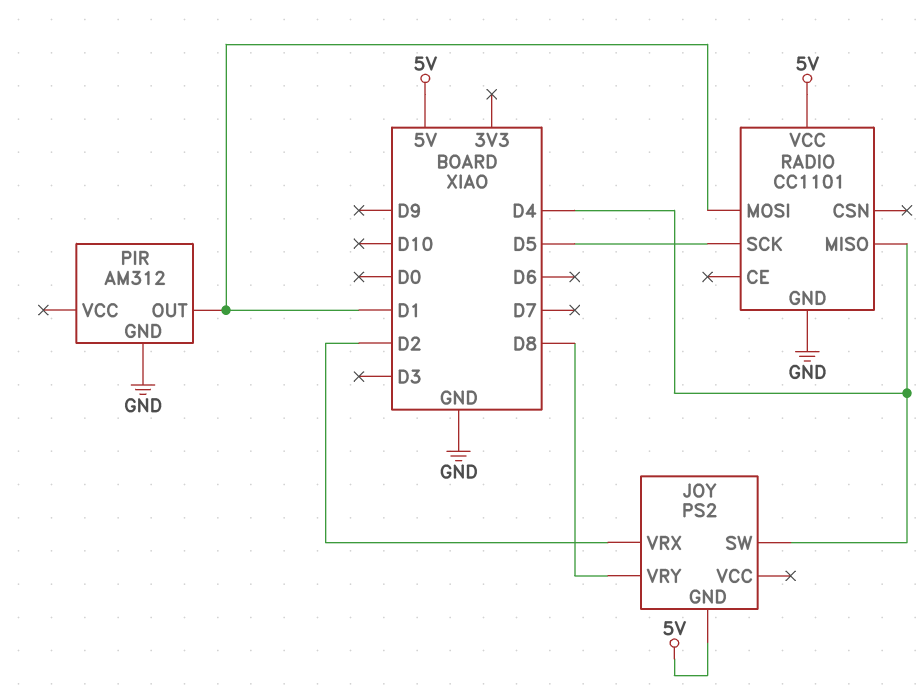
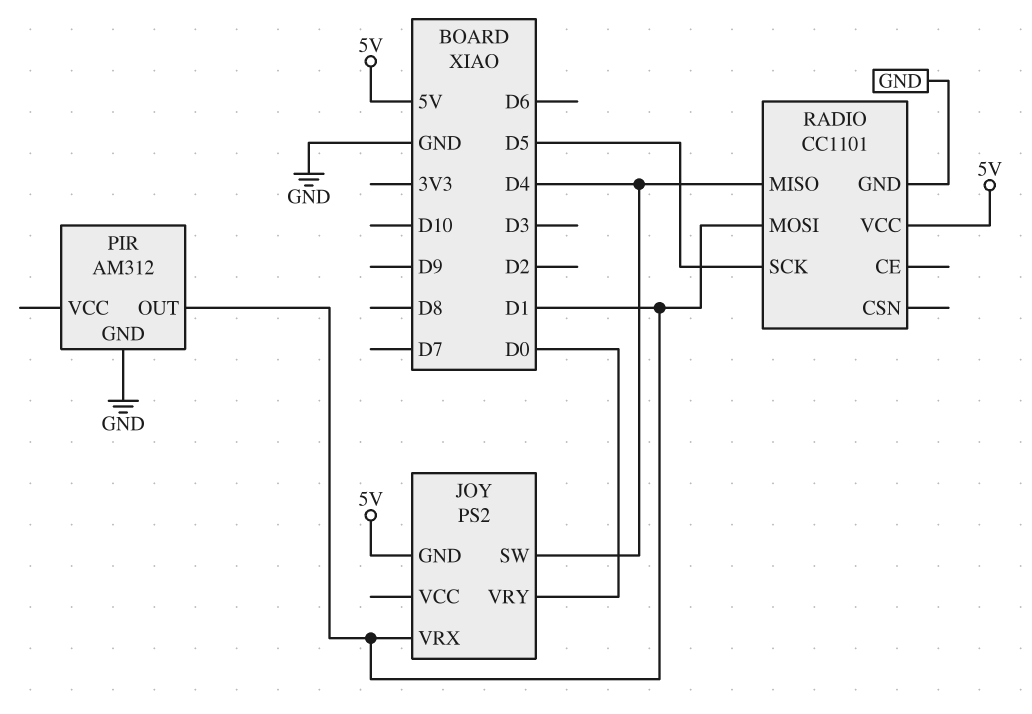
JOY pin VRX: D2 -> D1
JOY pin VRY: D8 -> D0

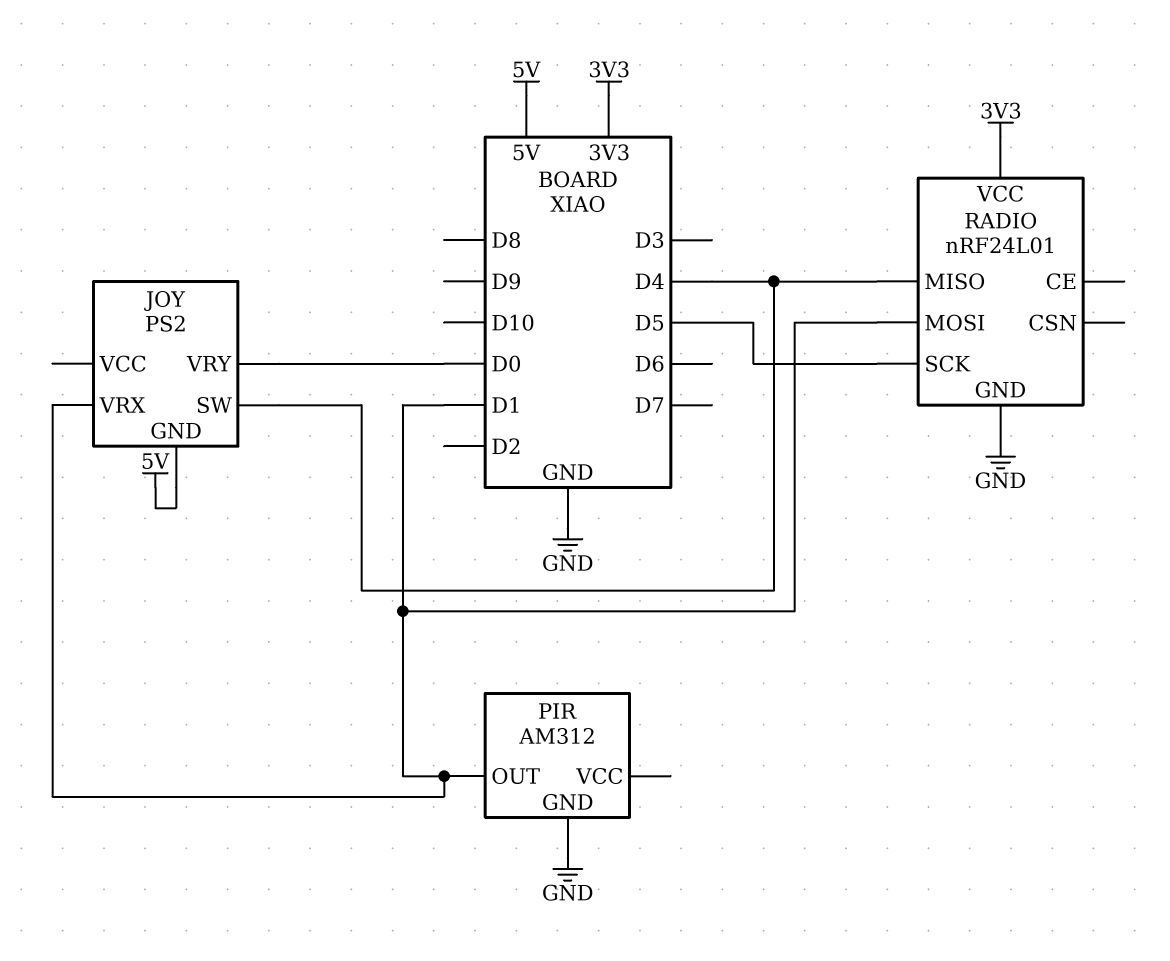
RADIO: CC1101 -> nRF24L01
RADIO pin VCC: 5V -> 3V3

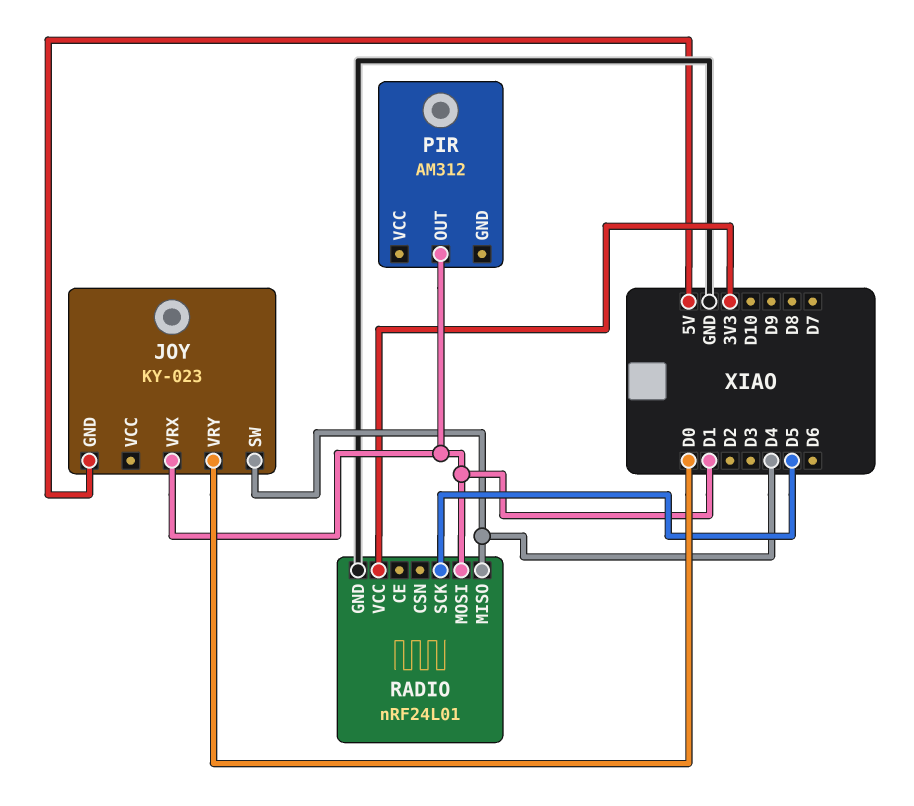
JOY: PS2 -> KY-023
PIR pin GND: GND -> none

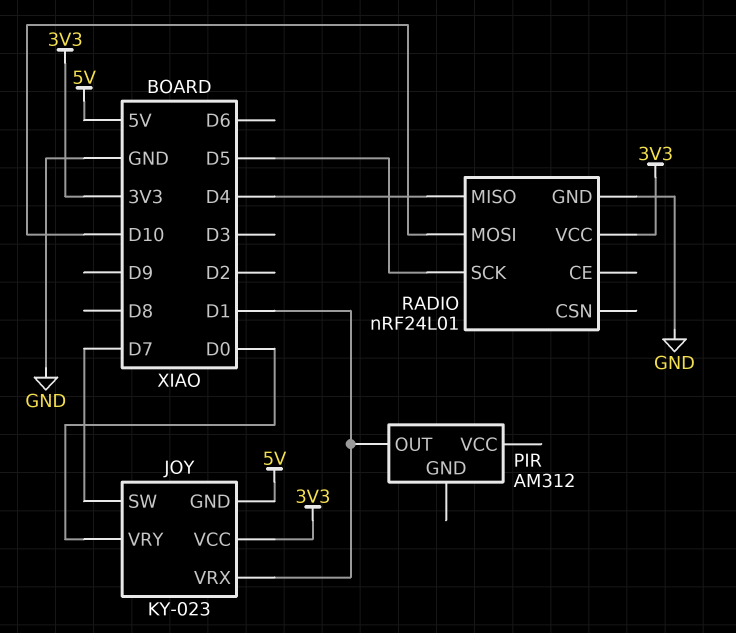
JOY pin SW: D4 -> D7
JOY pin VCC: none -> 3V3
RADIO pin MOSI: D1 -> D10

